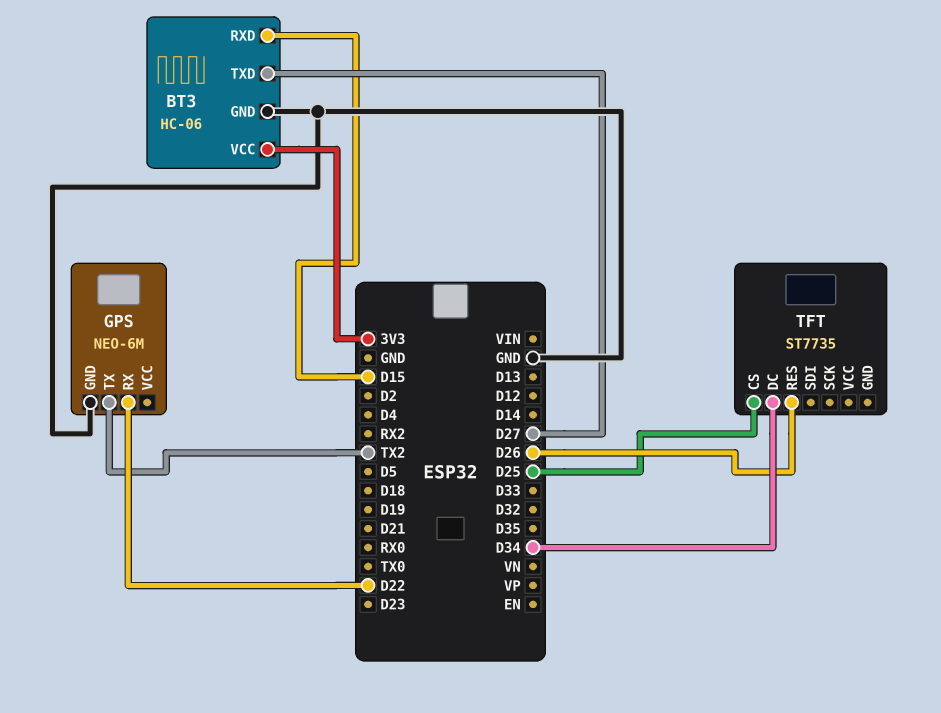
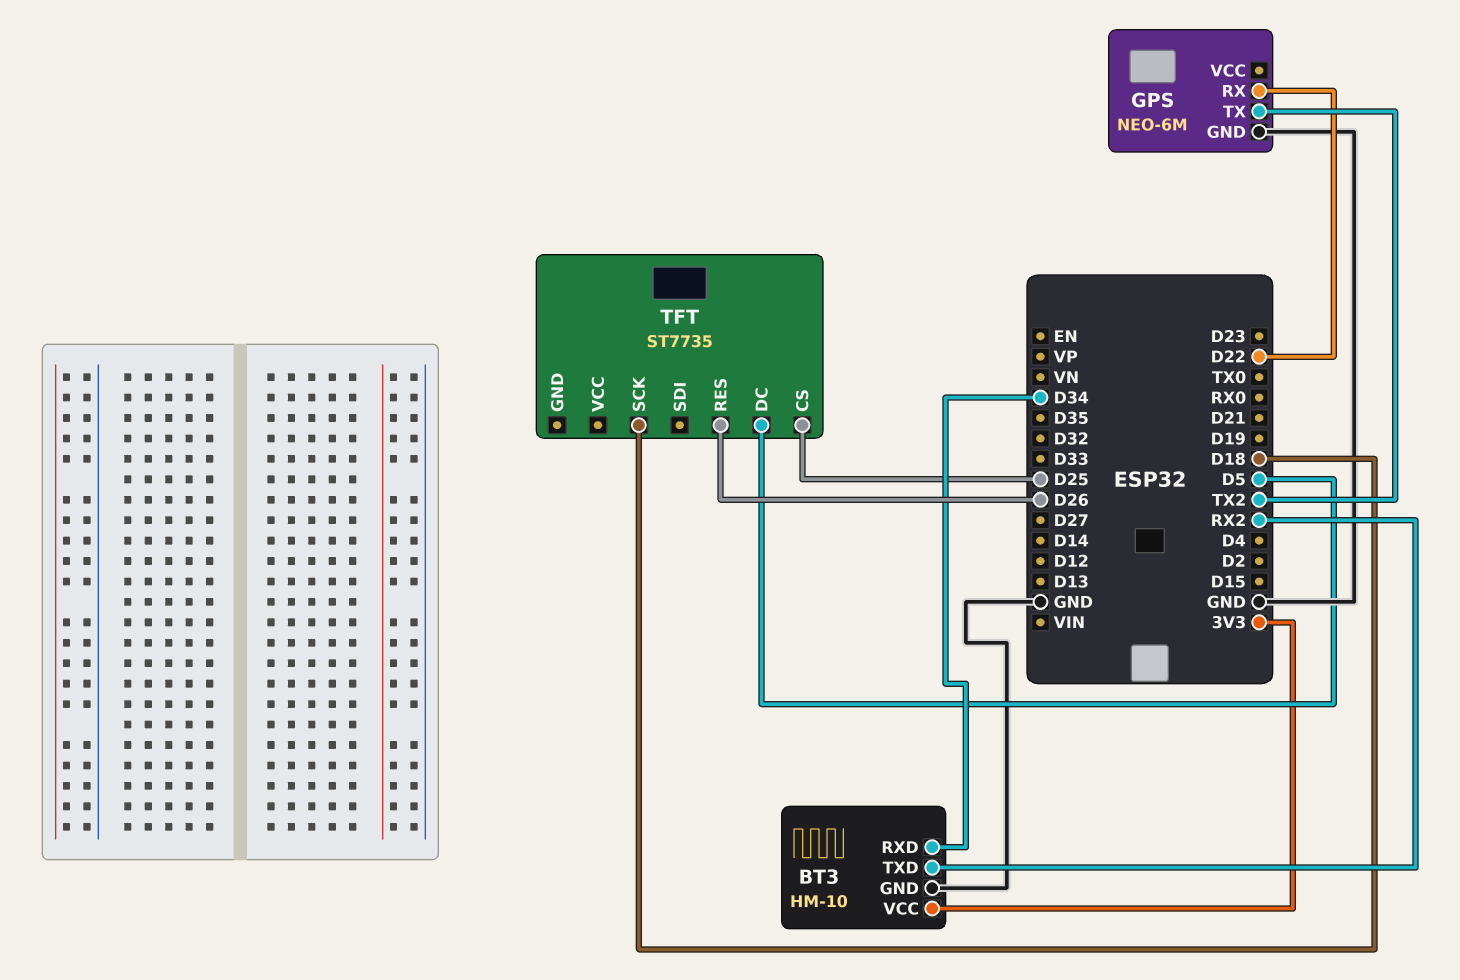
BT3: HC-06 -> HM-10
BT3 pin RXD: D15 -> D34
BT3 pin TXD: D27 -> RX2
TFT pin DC: D34 -> D5
TFT pin SCK: none -> D18

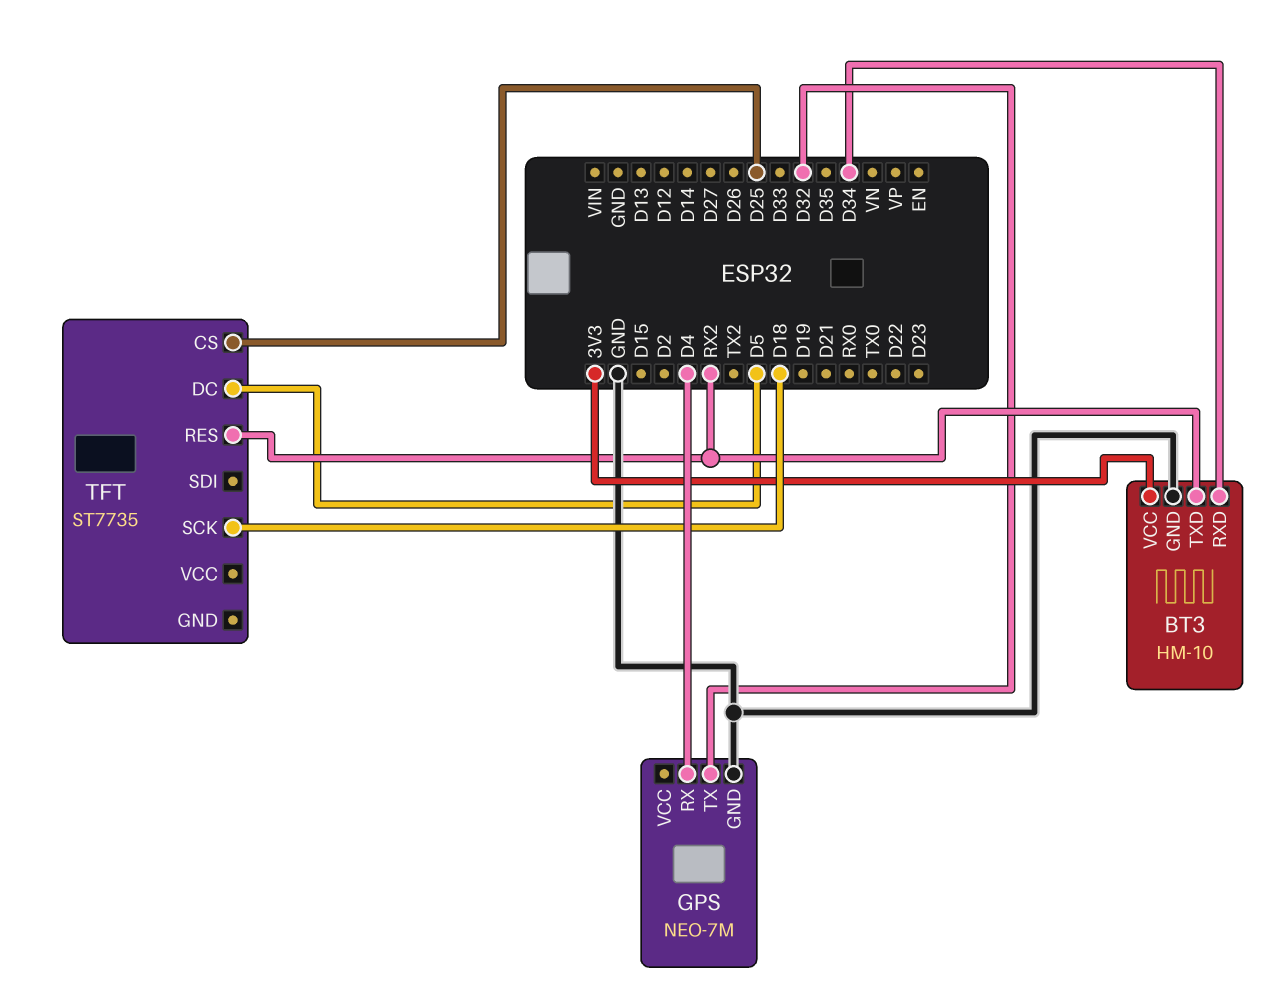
GPS: NEO-6M -> NEO-7M
GPS pin RX: D22 -> D4
GPS pin TX: TX2 -> D32
TFT pin RES: D26 -> RX2

